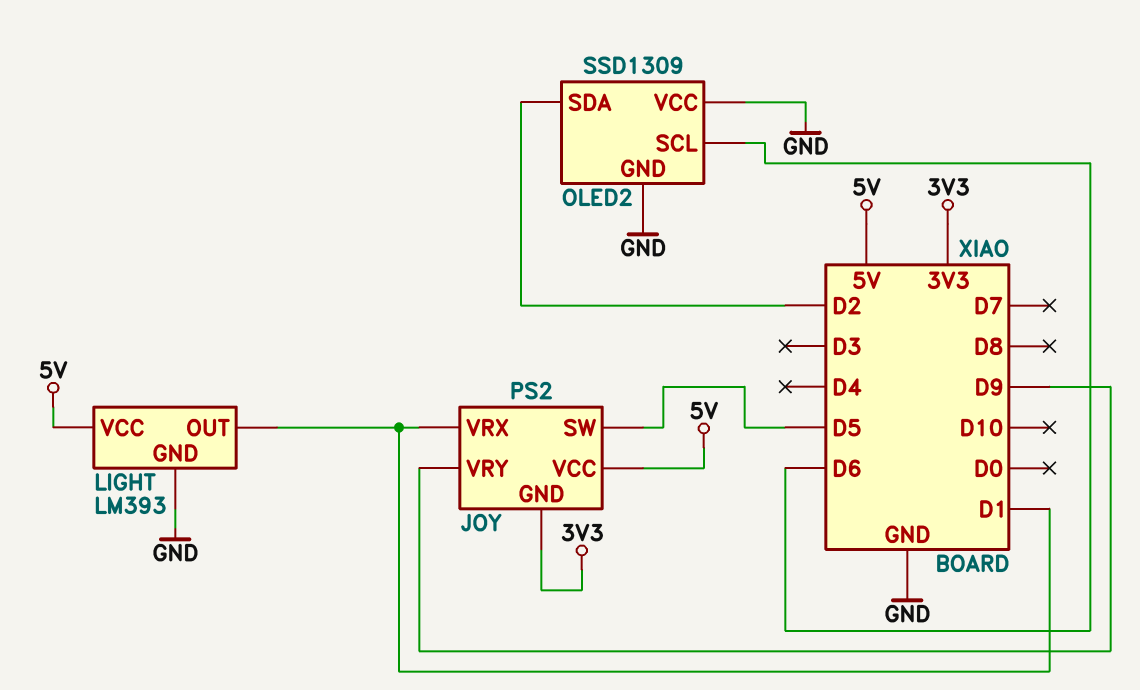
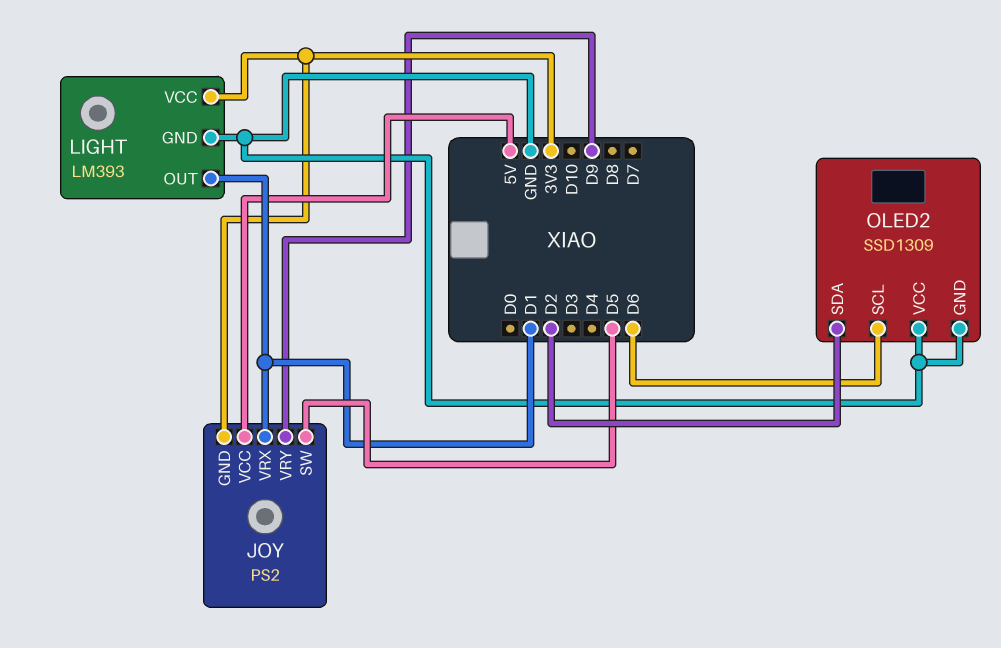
LIGHT pin VCC: 5V -> 3V3

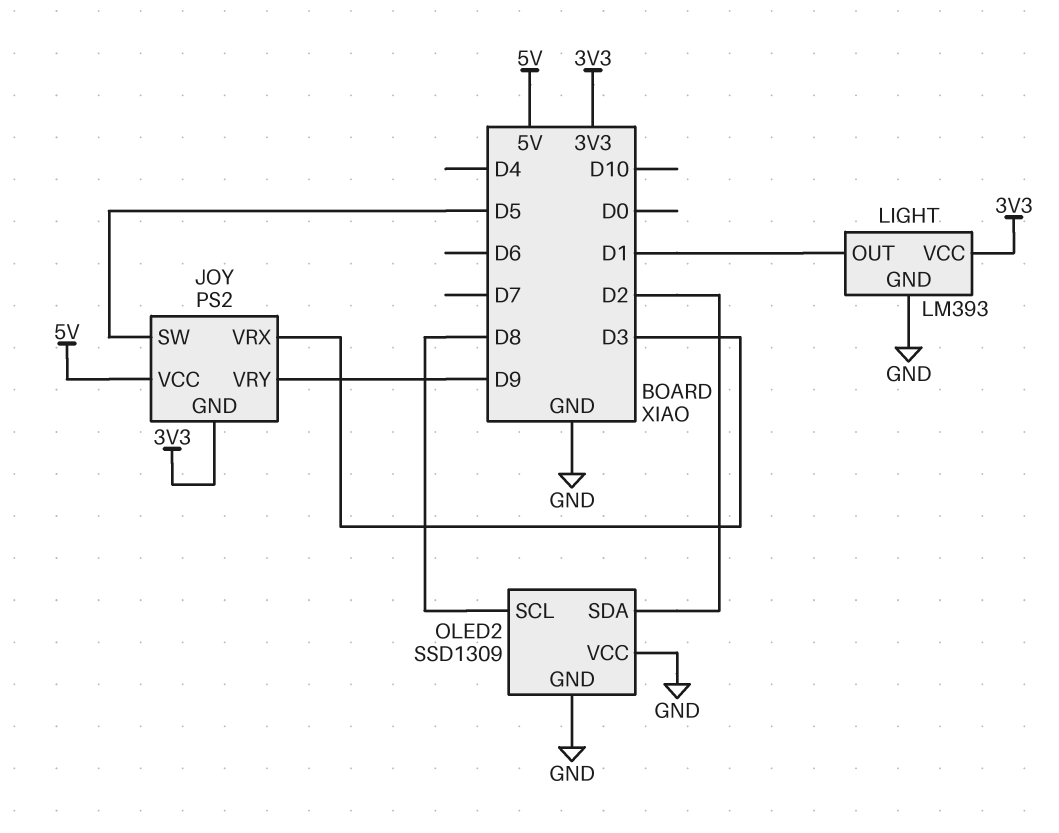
JOY pin VRX: D1 -> D3
OLED2 pin SCL: D6 -> D8

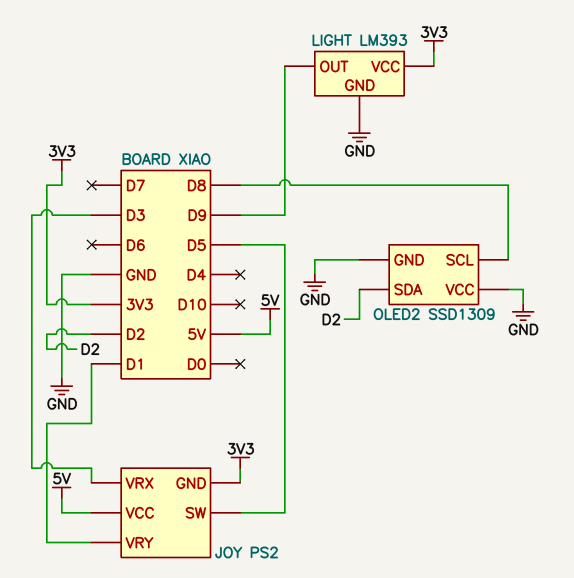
JOY pin VRY: D9 -> D1
LIGHT pin OUT: D1 -> D9

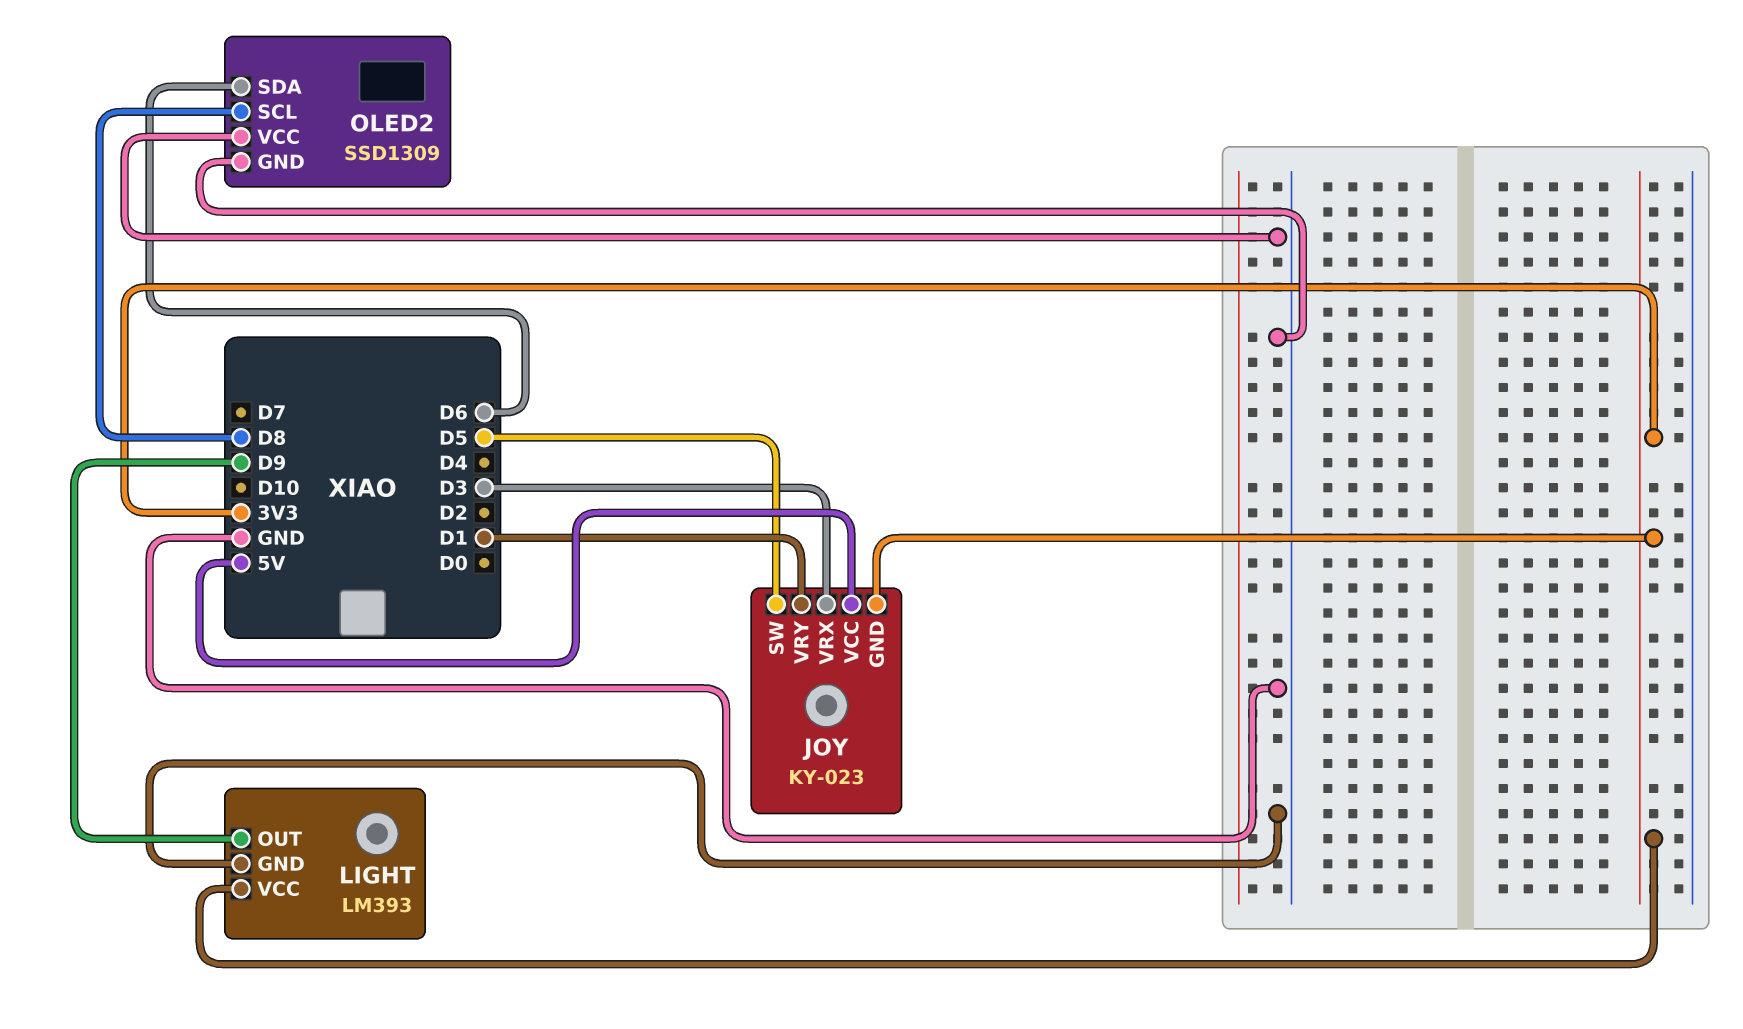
JOY: PS2 -> KY-023
OLED2 pin SDA: D2 -> D6

